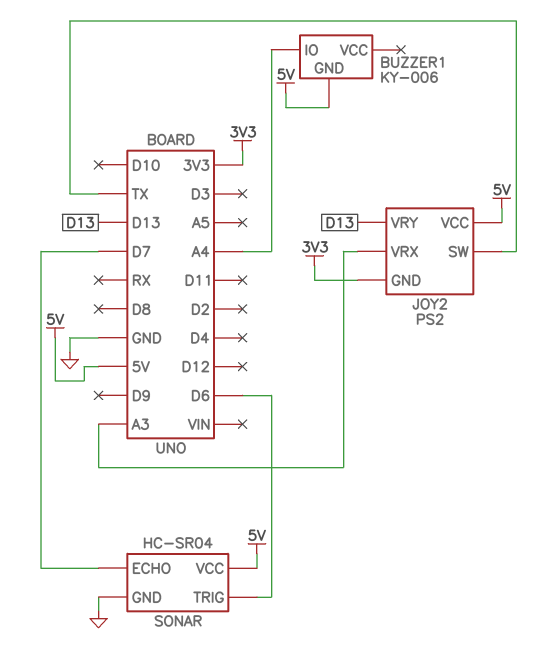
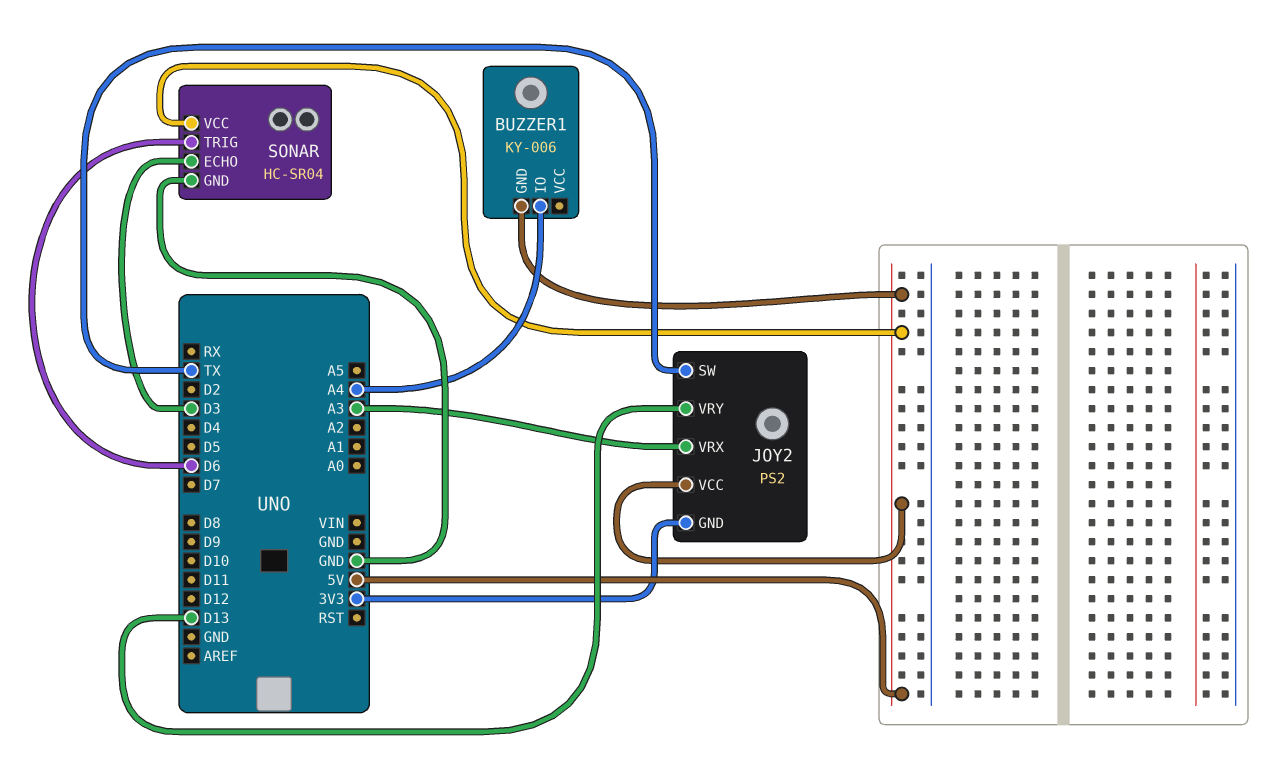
SONAR pin ECHO: D7 -> D3

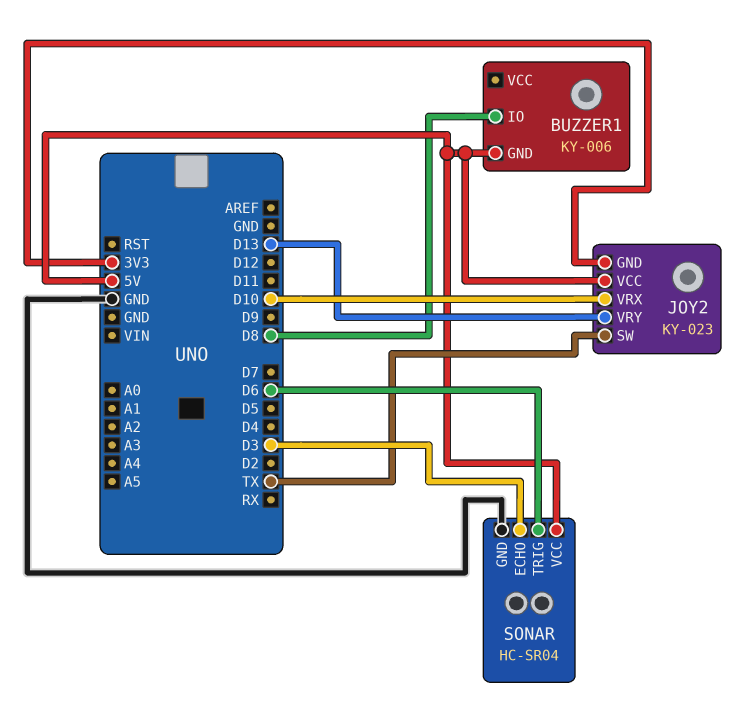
BUZZER1 pin IO: A4 -> D8
JOY2: PS2 -> KY-023
JOY2 pin VRX: A3 -> D10

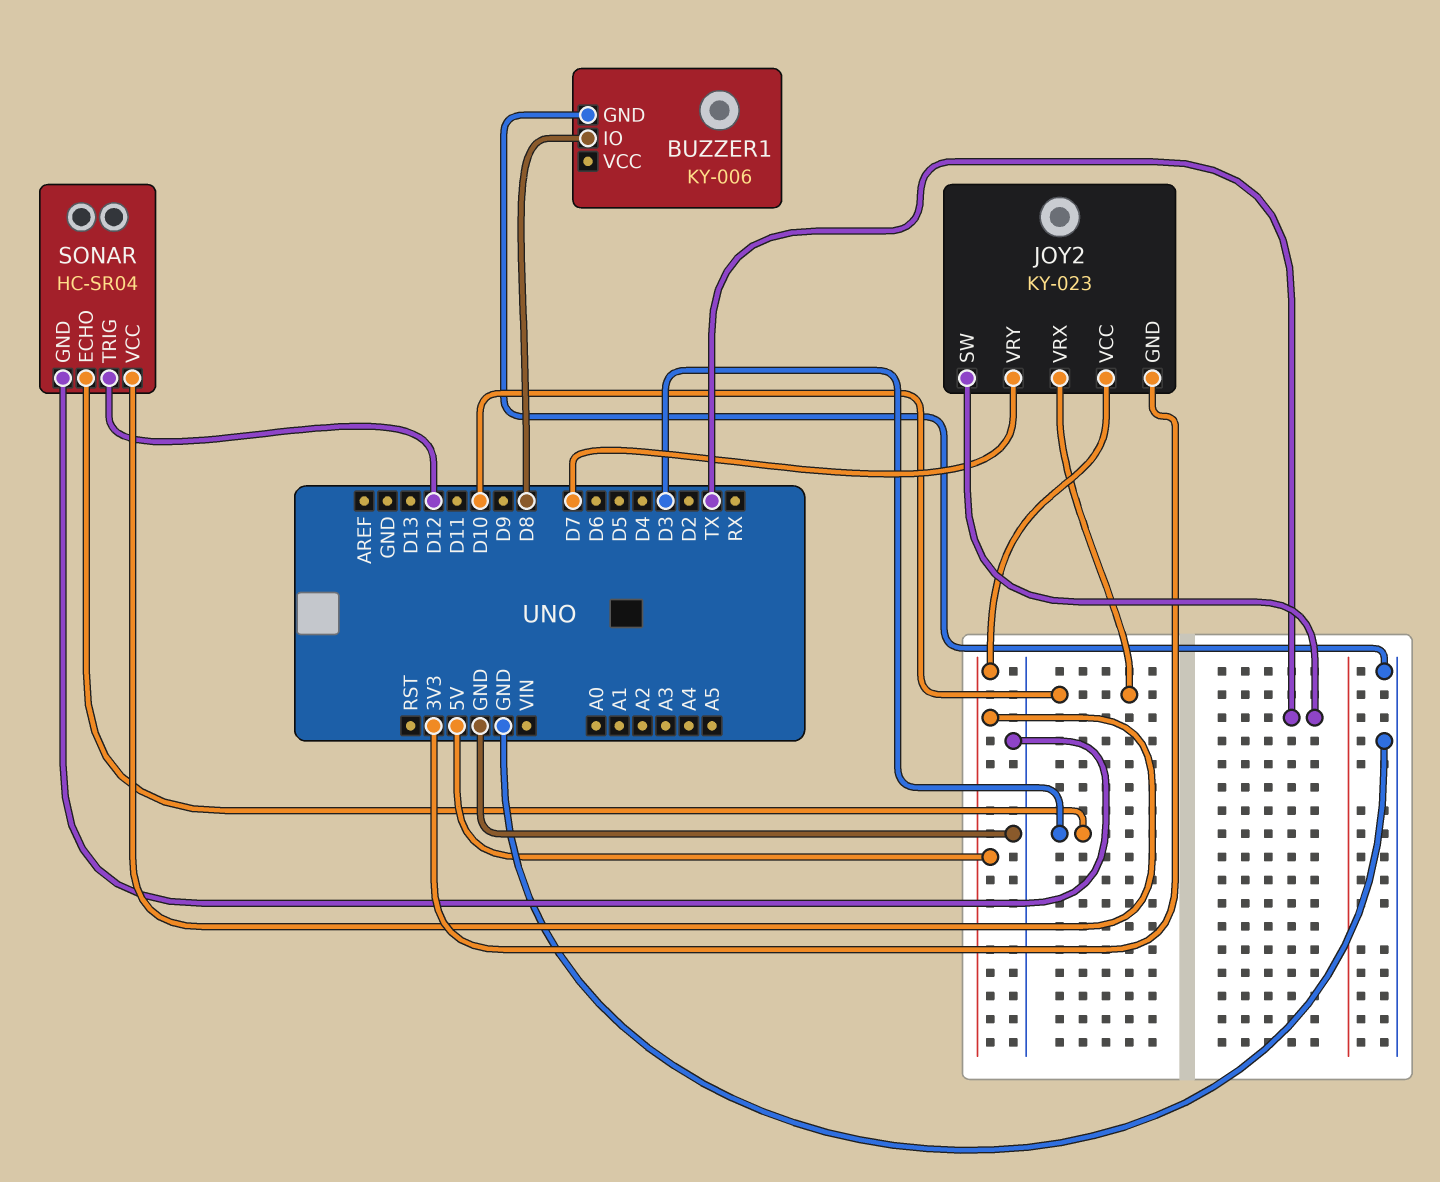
BUZZER1 pin GND: 5V -> GND
JOY2 pin VRY: D13 -> D7
SONAR pin TRIG: D6 -> D12

